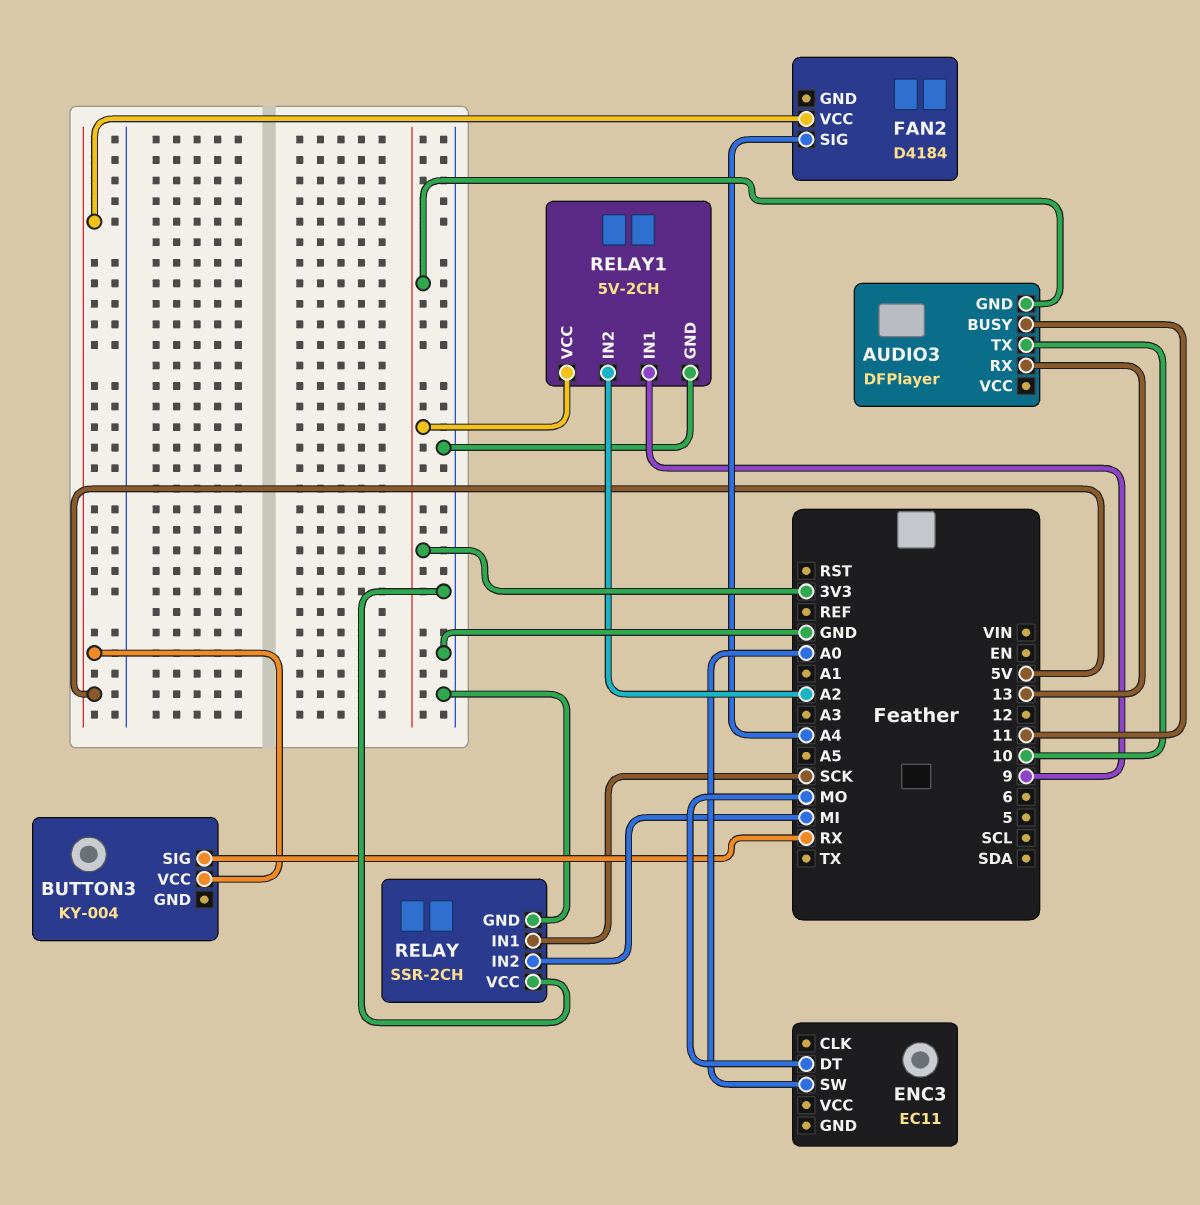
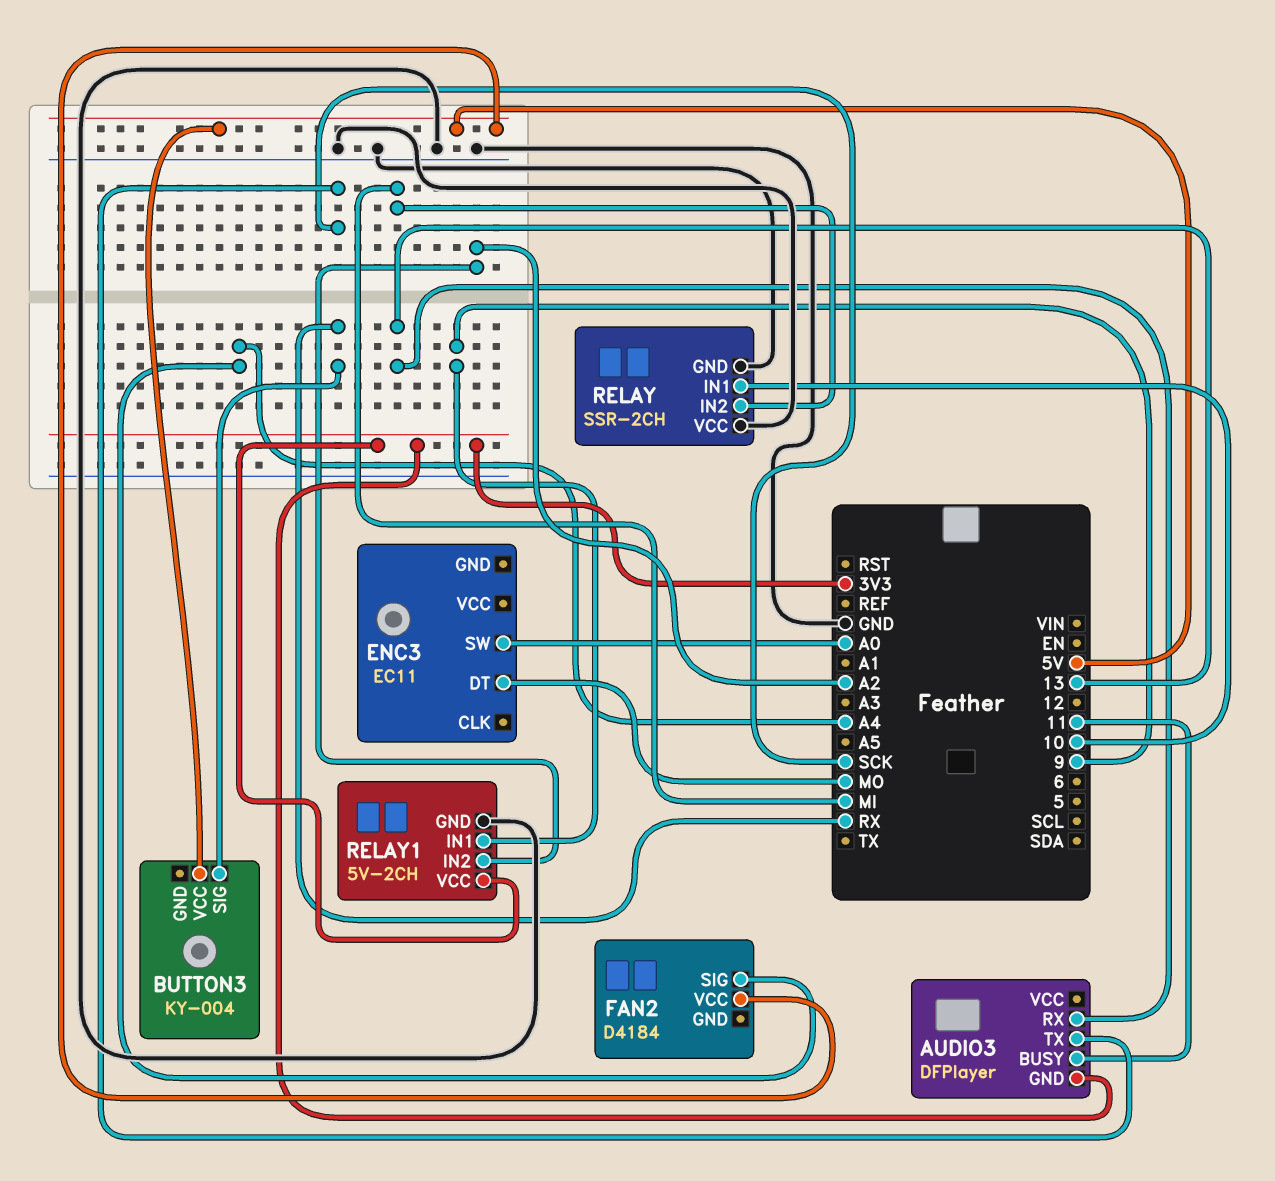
AUDIO3 pin TX: 10 -> SCK
RELAY pin IN1: SCK -> 10

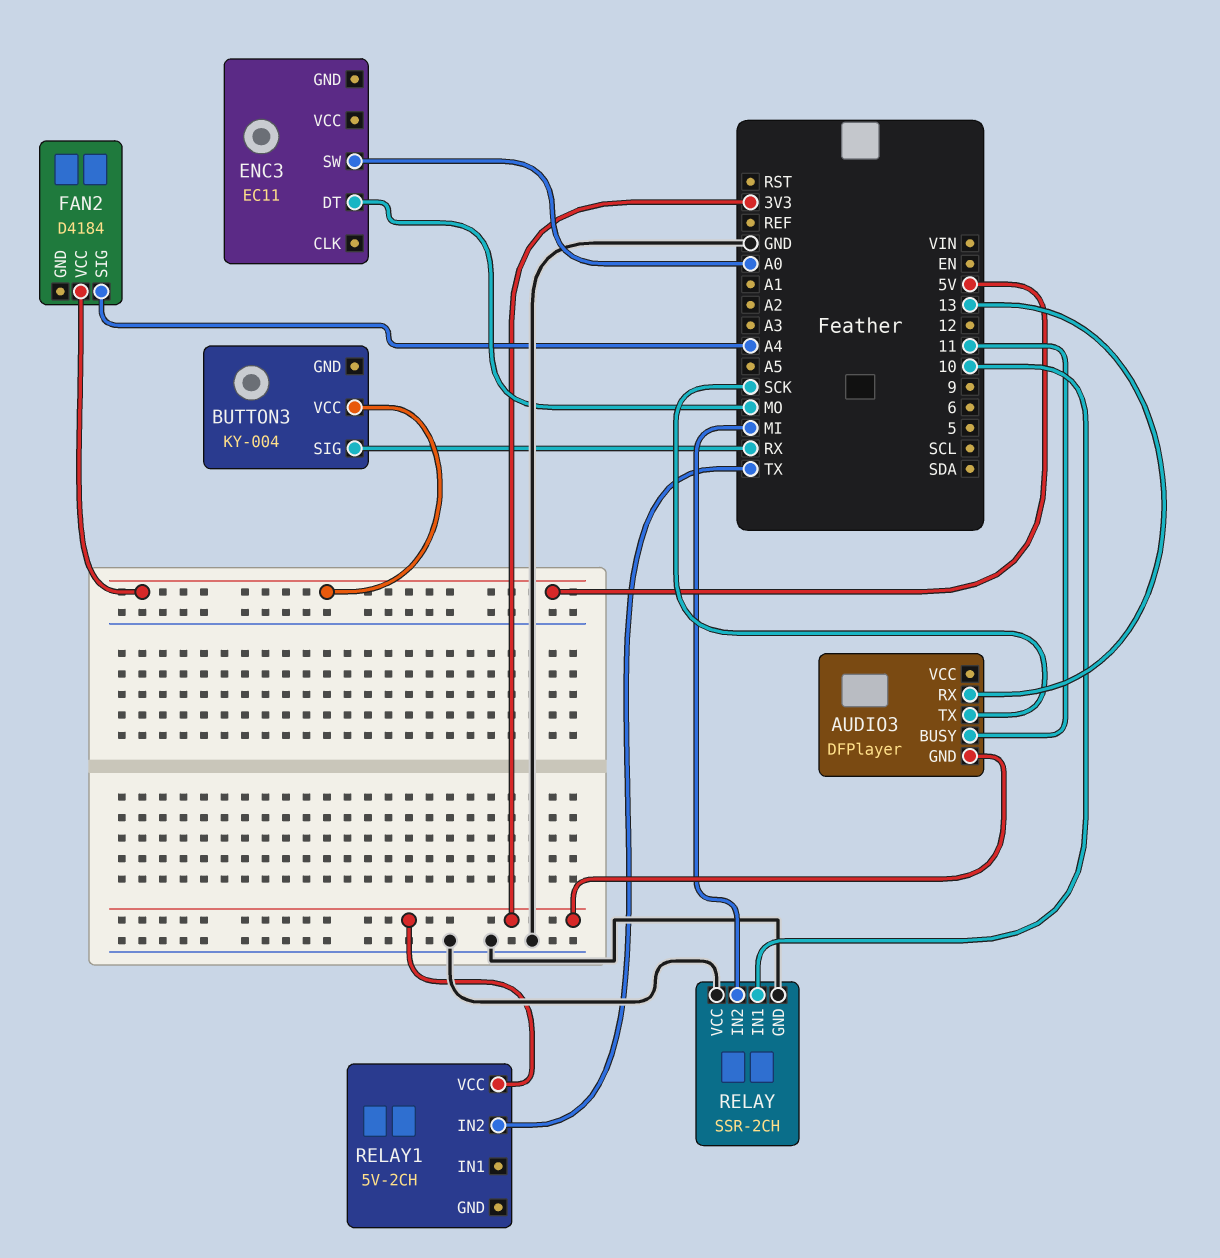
RELAY1 pin GND: GND -> none
RELAY1 pin IN1: 9 -> none
RELAY1 pin IN2: A2 -> TX

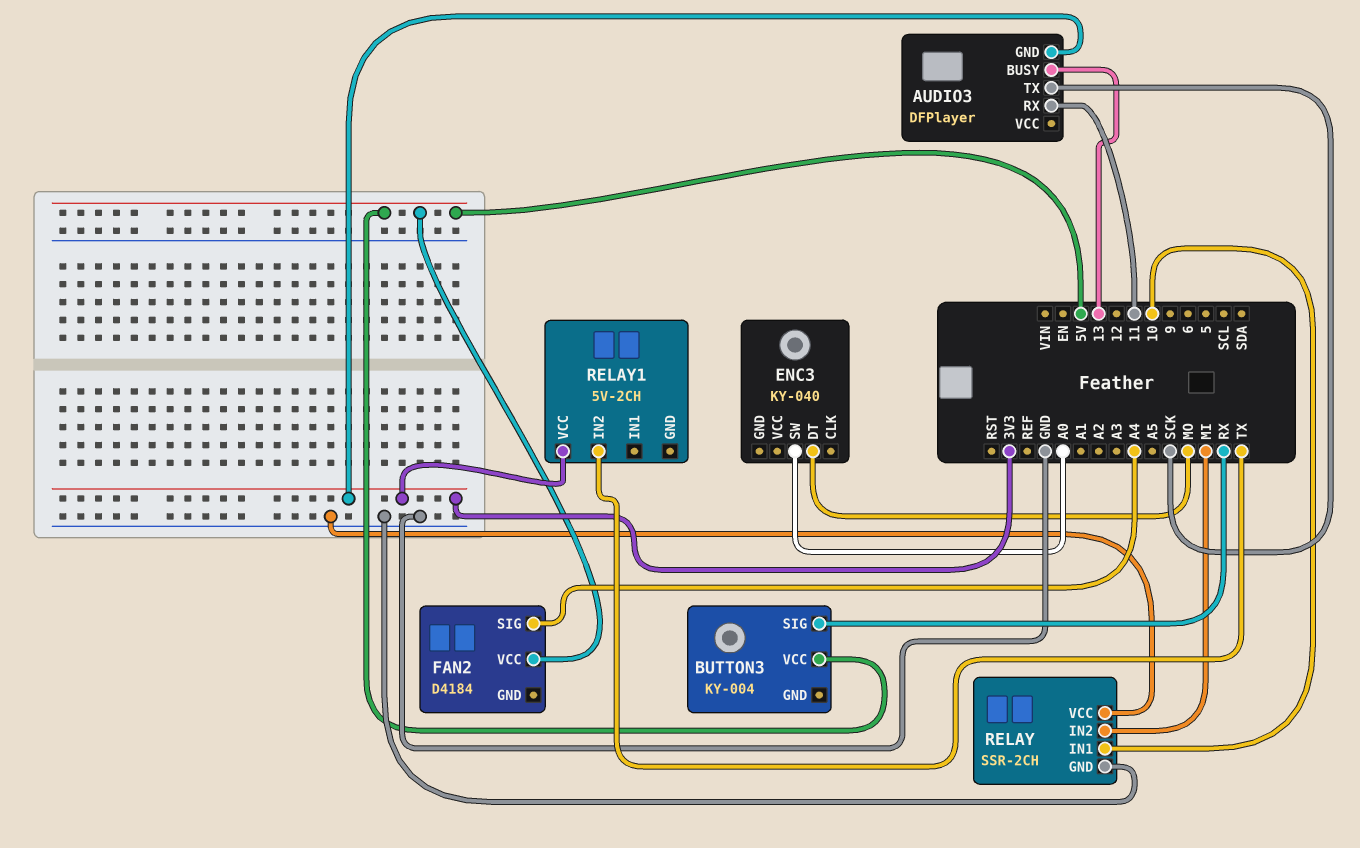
AUDIO3 pin BUSY: 11 -> 13
AUDIO3 pin RX: 13 -> 11
ENC3: EC11 -> KY-040

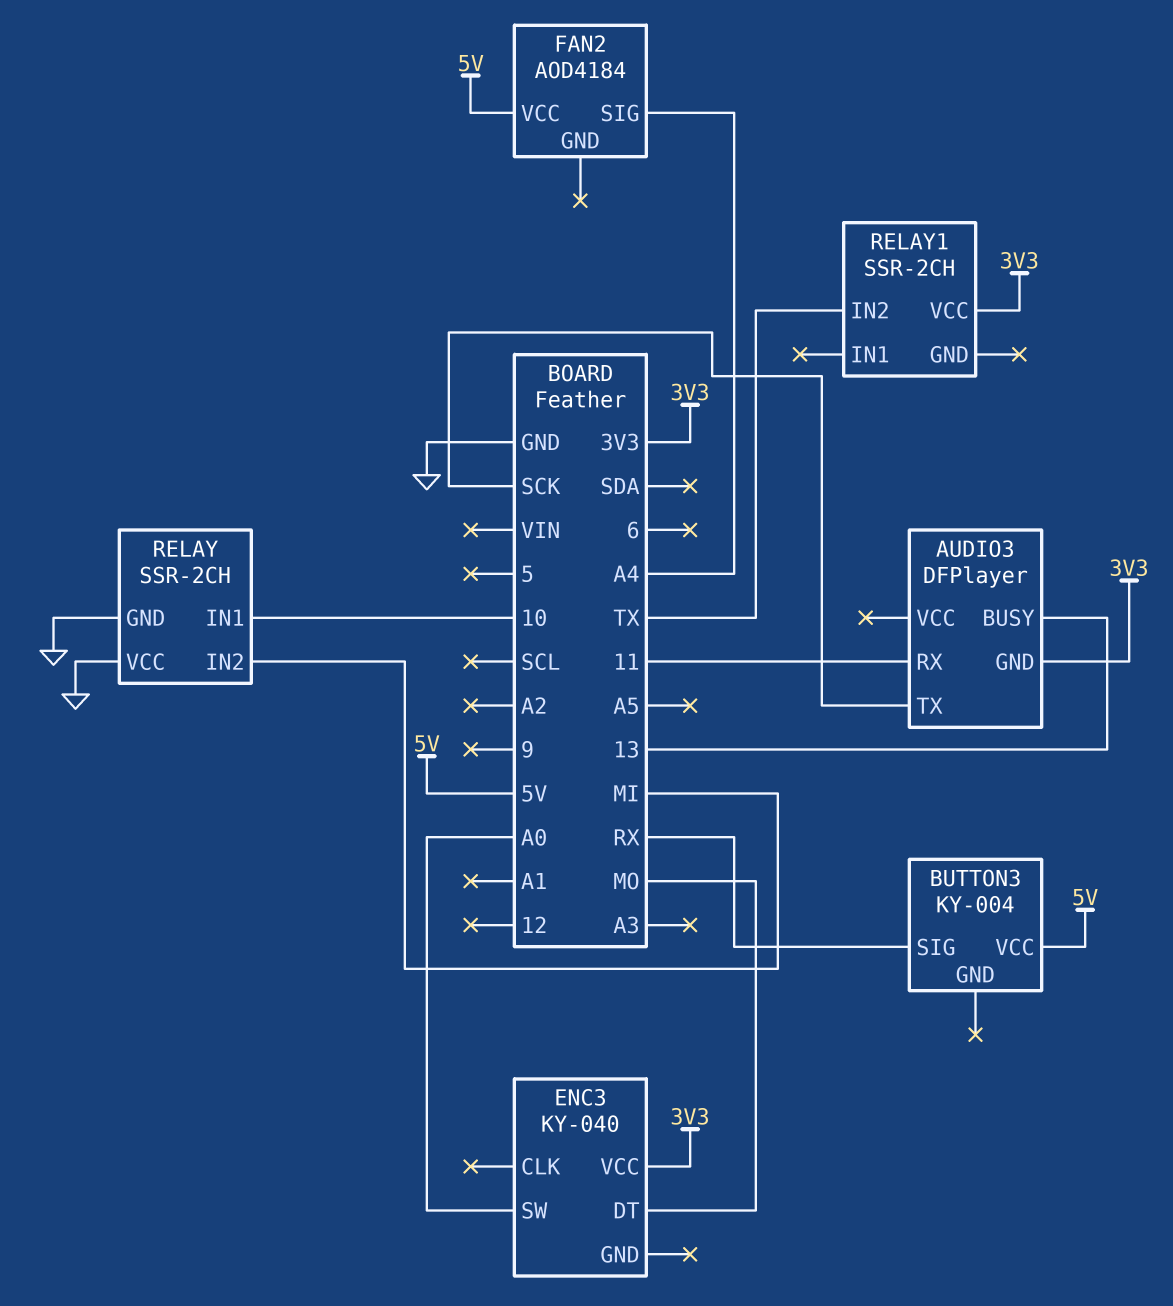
ENC3 pin VCC: none -> 3V3
FAN2: D4184 -> AOD4184
RELAY1: 5V-2CH -> SSR-2CH

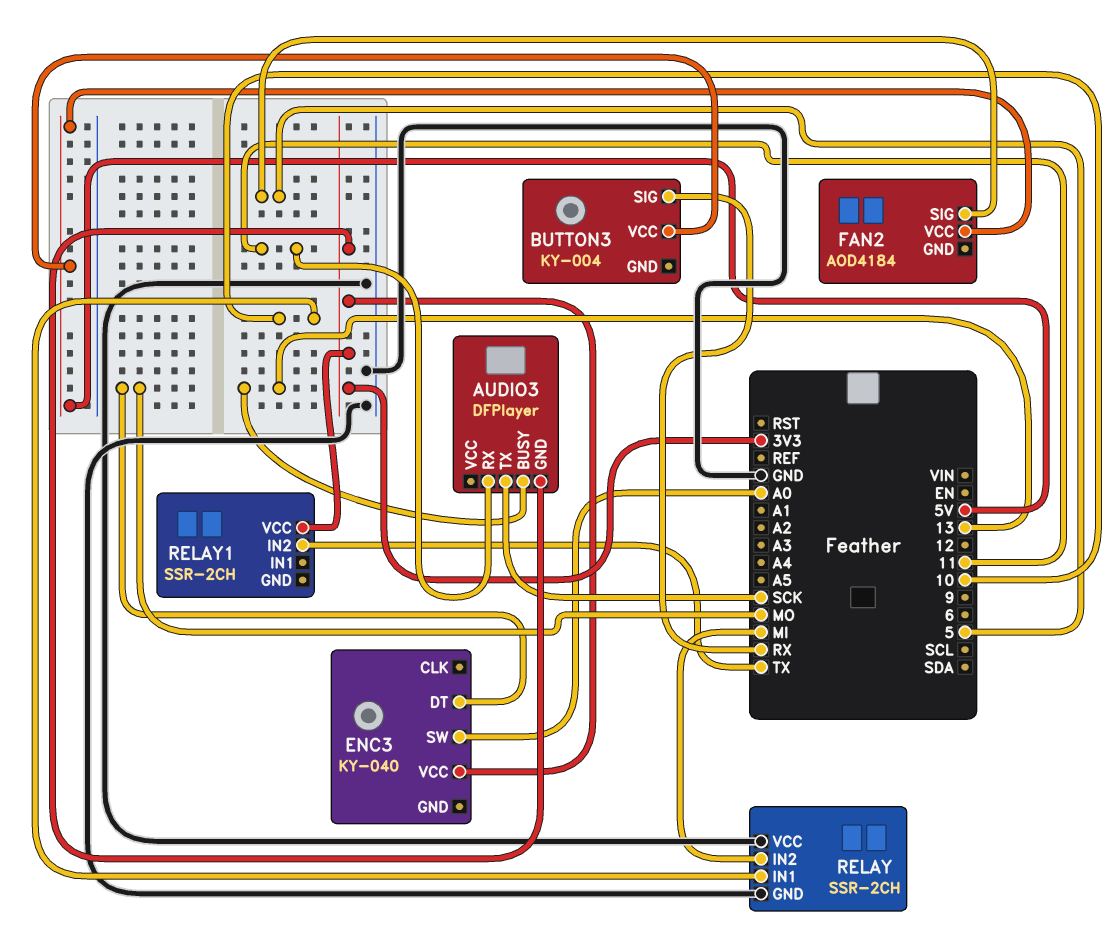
FAN2 pin SIG: A4 -> 5

